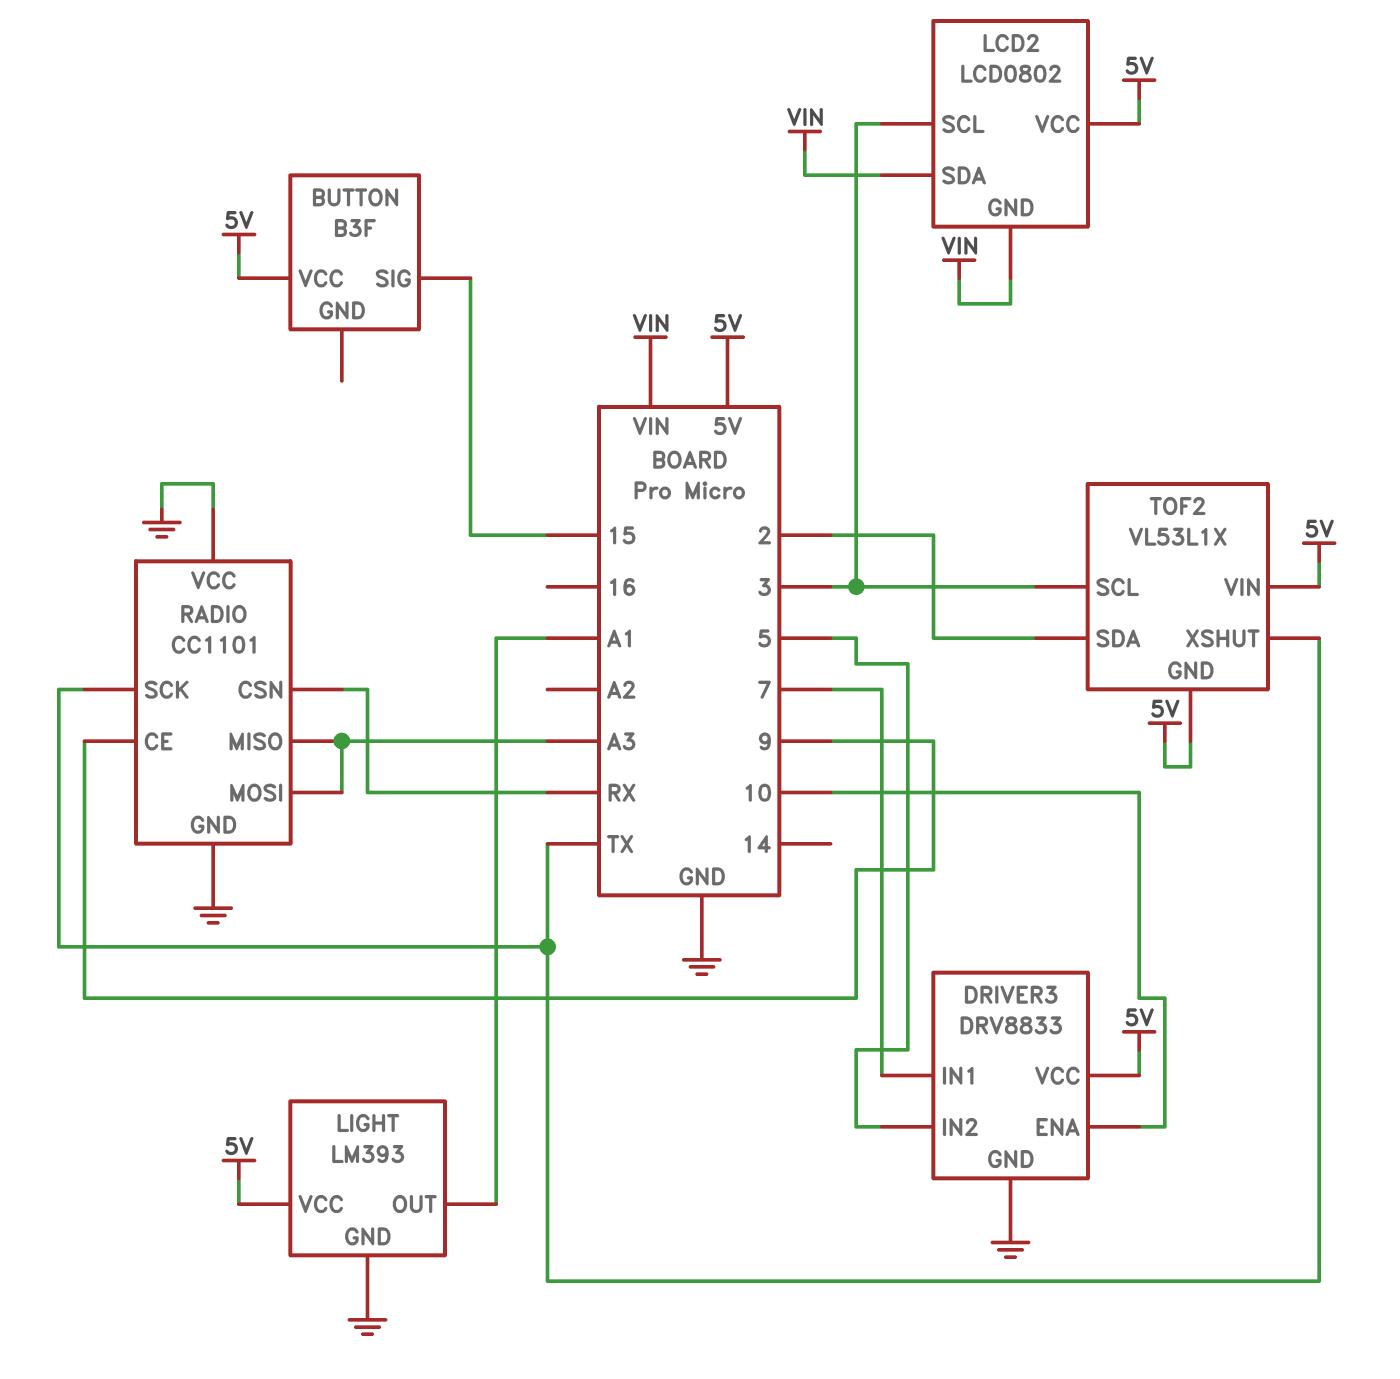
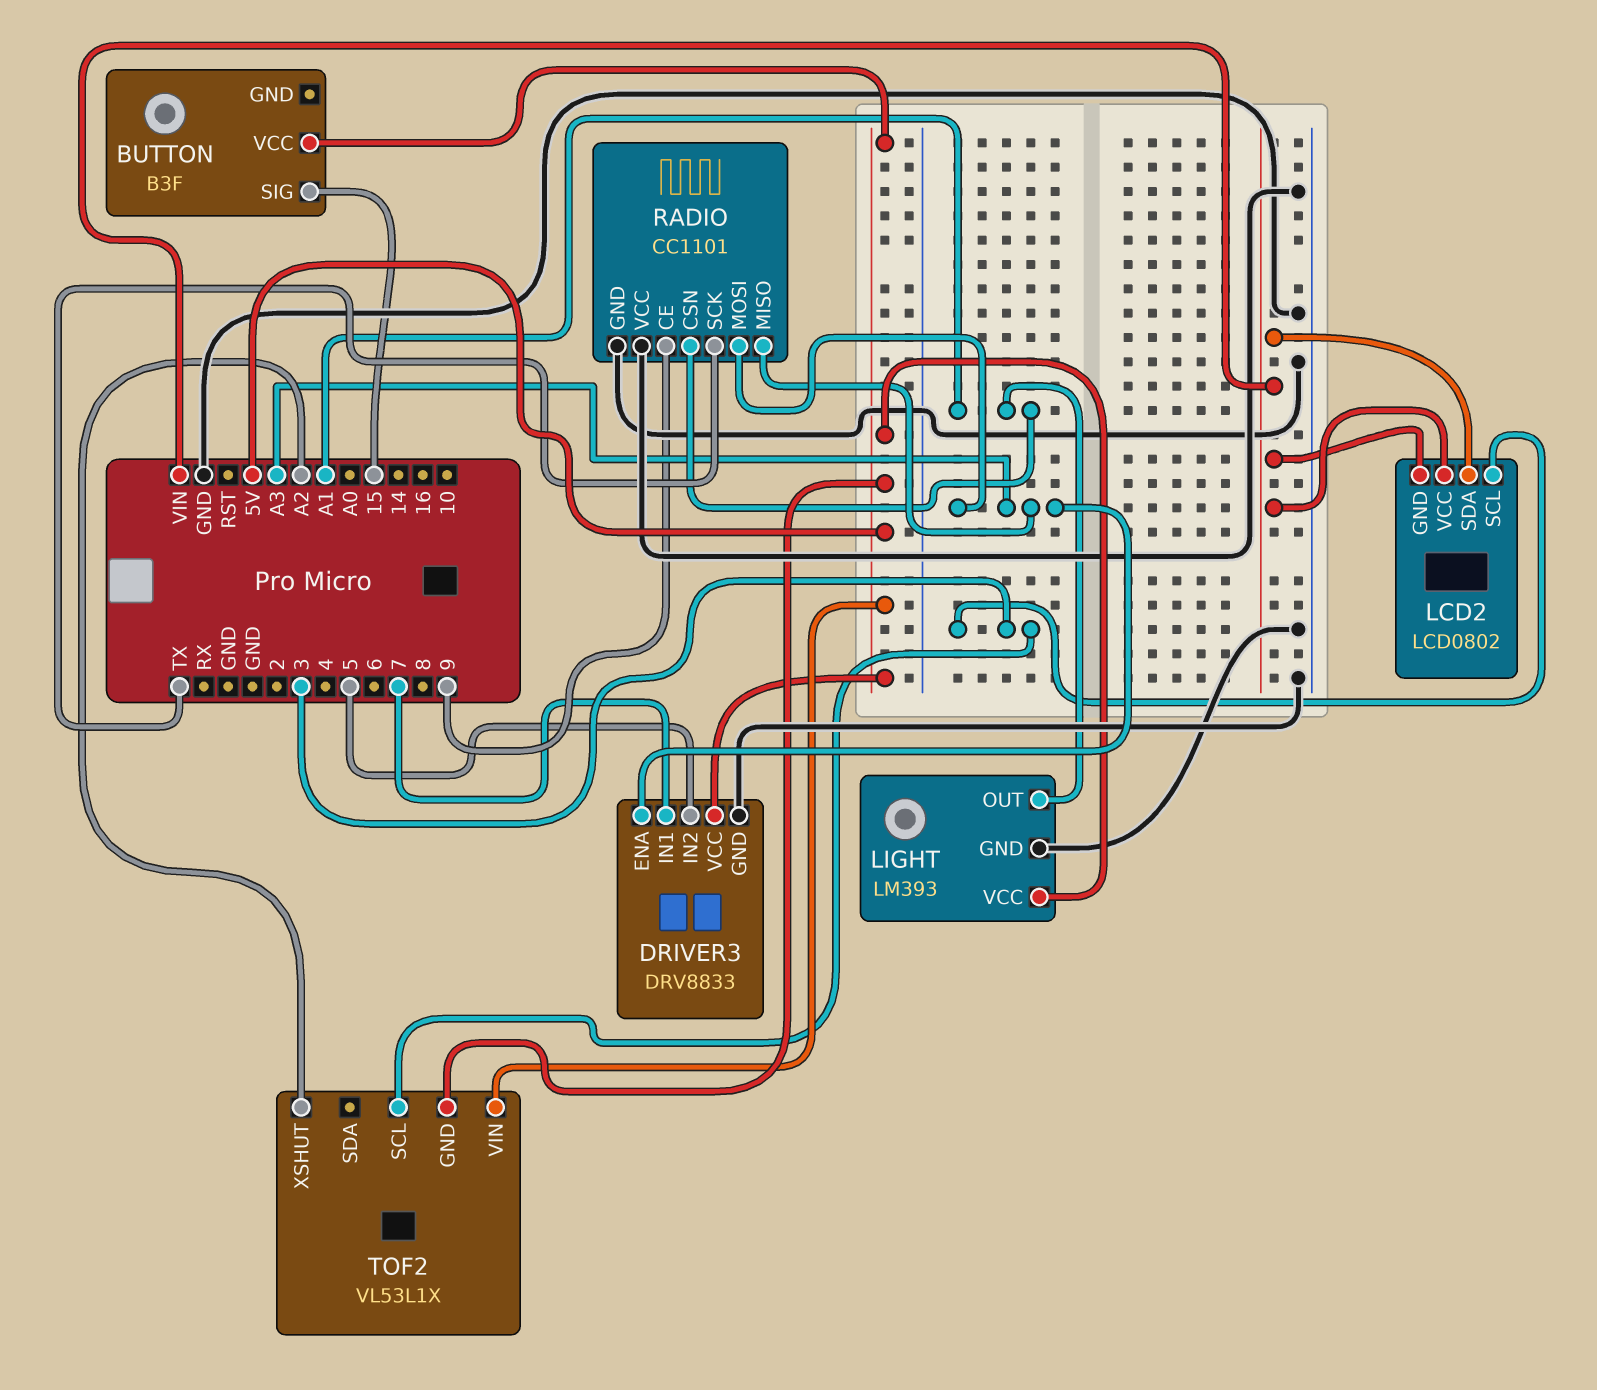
DRIVER3 pin ENA: 10 -> A3
LCD2 pin VCC: 5V -> VIN
RADIO pin CSN: RX -> A1
TOF2 pin SDA: 2 -> none
TOF2 pin XSHUT: TX -> A2

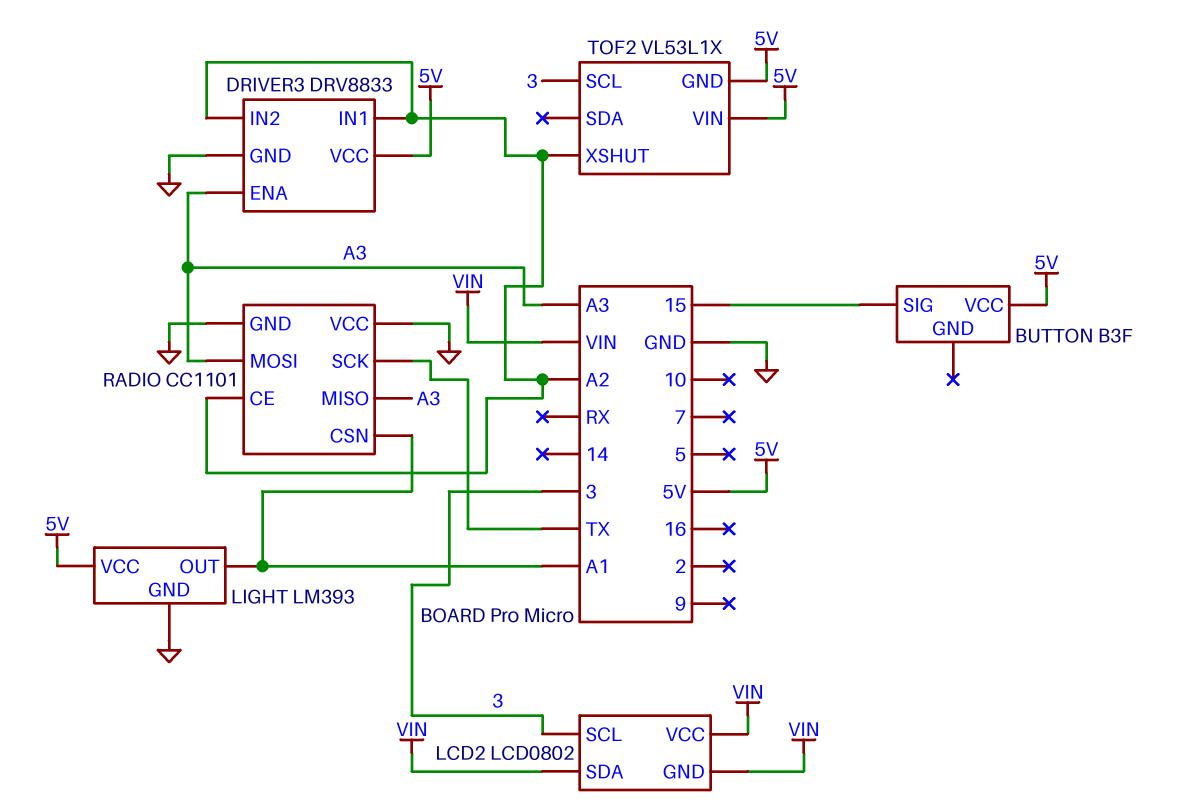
DRIVER3 pin IN1: 7 -> A2
DRIVER3 pin IN2: 5 -> A2
RADIO pin CE: 9 -> A2

